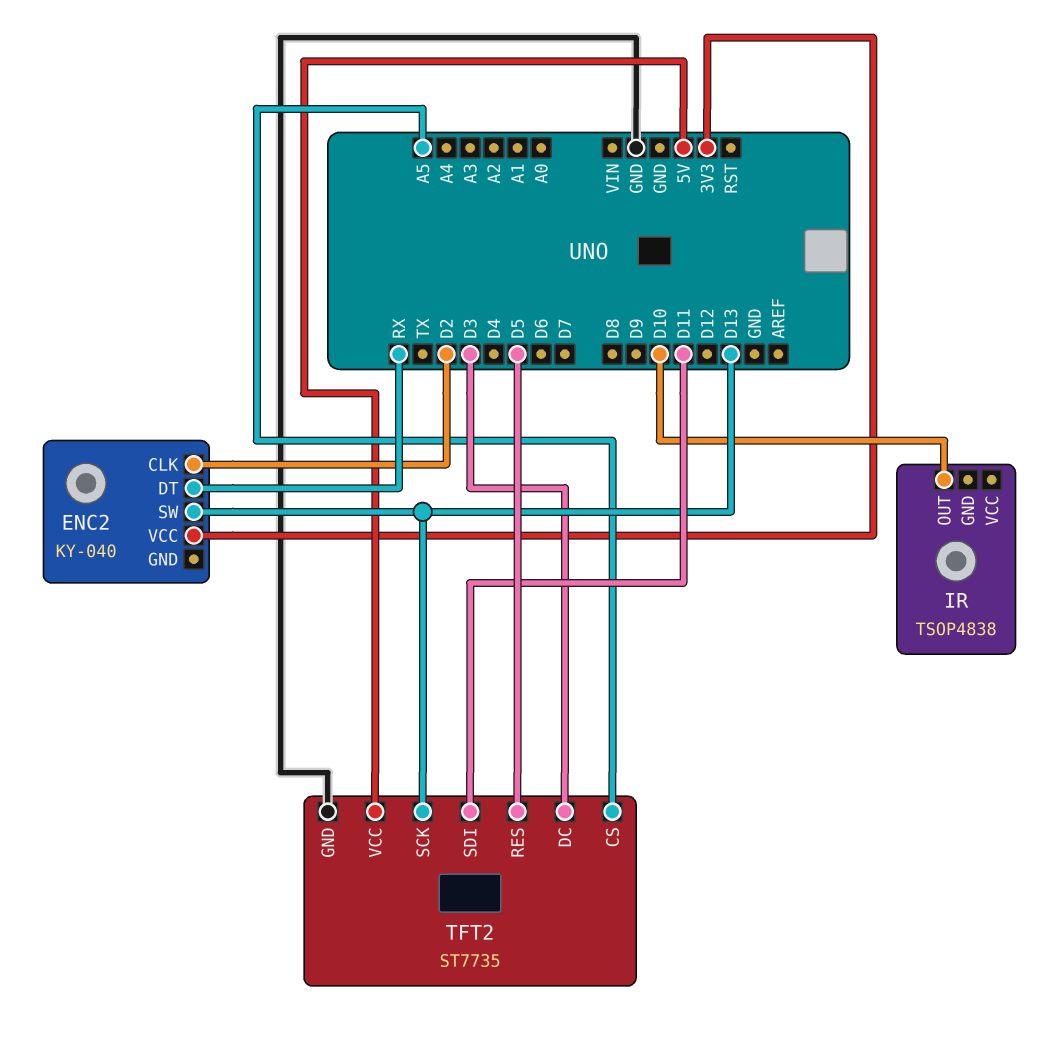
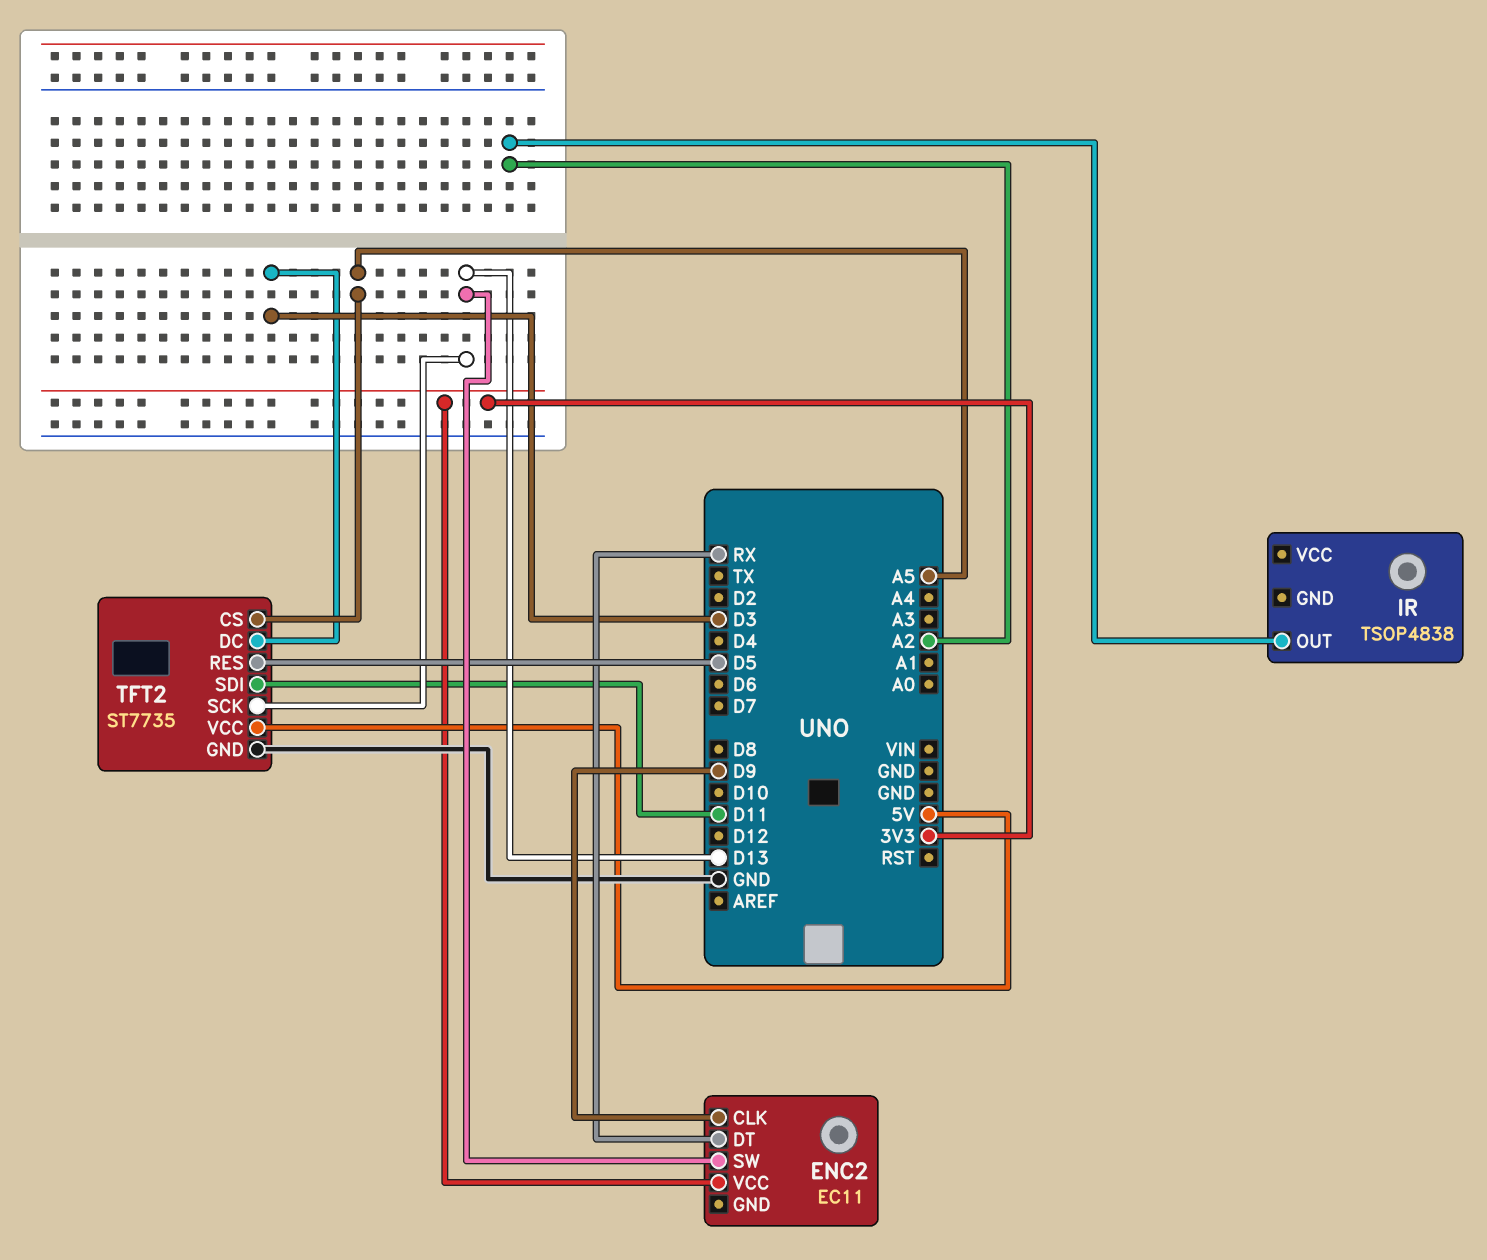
ENC2: KY-040 -> EC11
ENC2 pin CLK: D2 -> D9
IR pin OUT: D10 -> A2

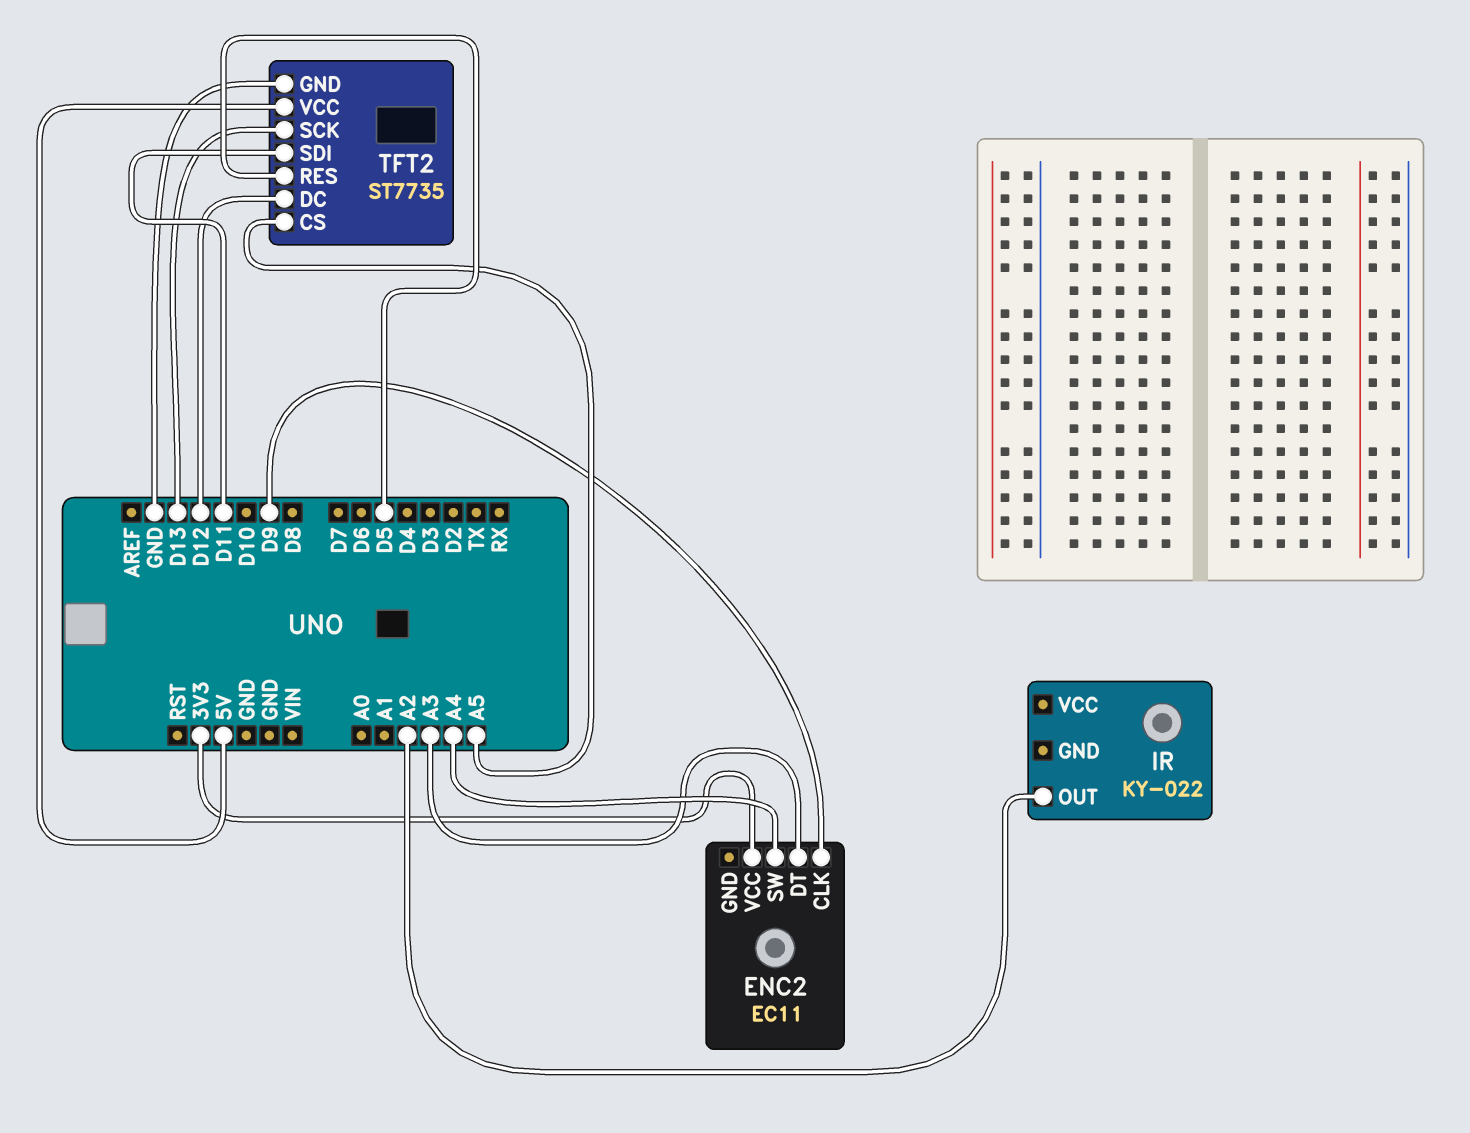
ENC2 pin DT: RX -> A3
ENC2 pin SW: D13 -> A4
IR: TSOP4838 -> KY-022
TFT2 pin DC: D3 -> D12

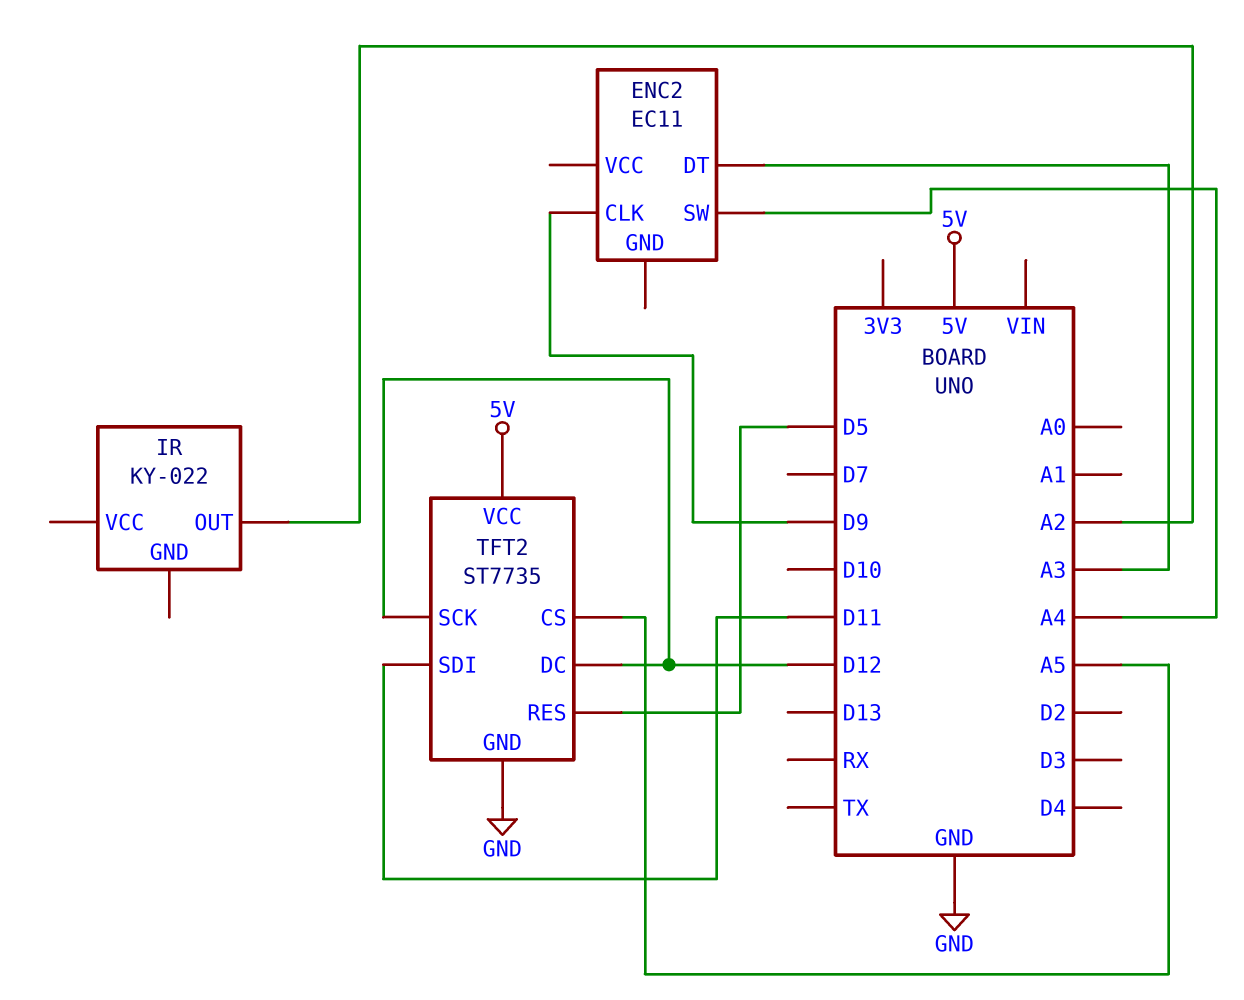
ENC2 pin VCC: 3V3 -> none
TFT2 pin SCK: D13 -> D12

